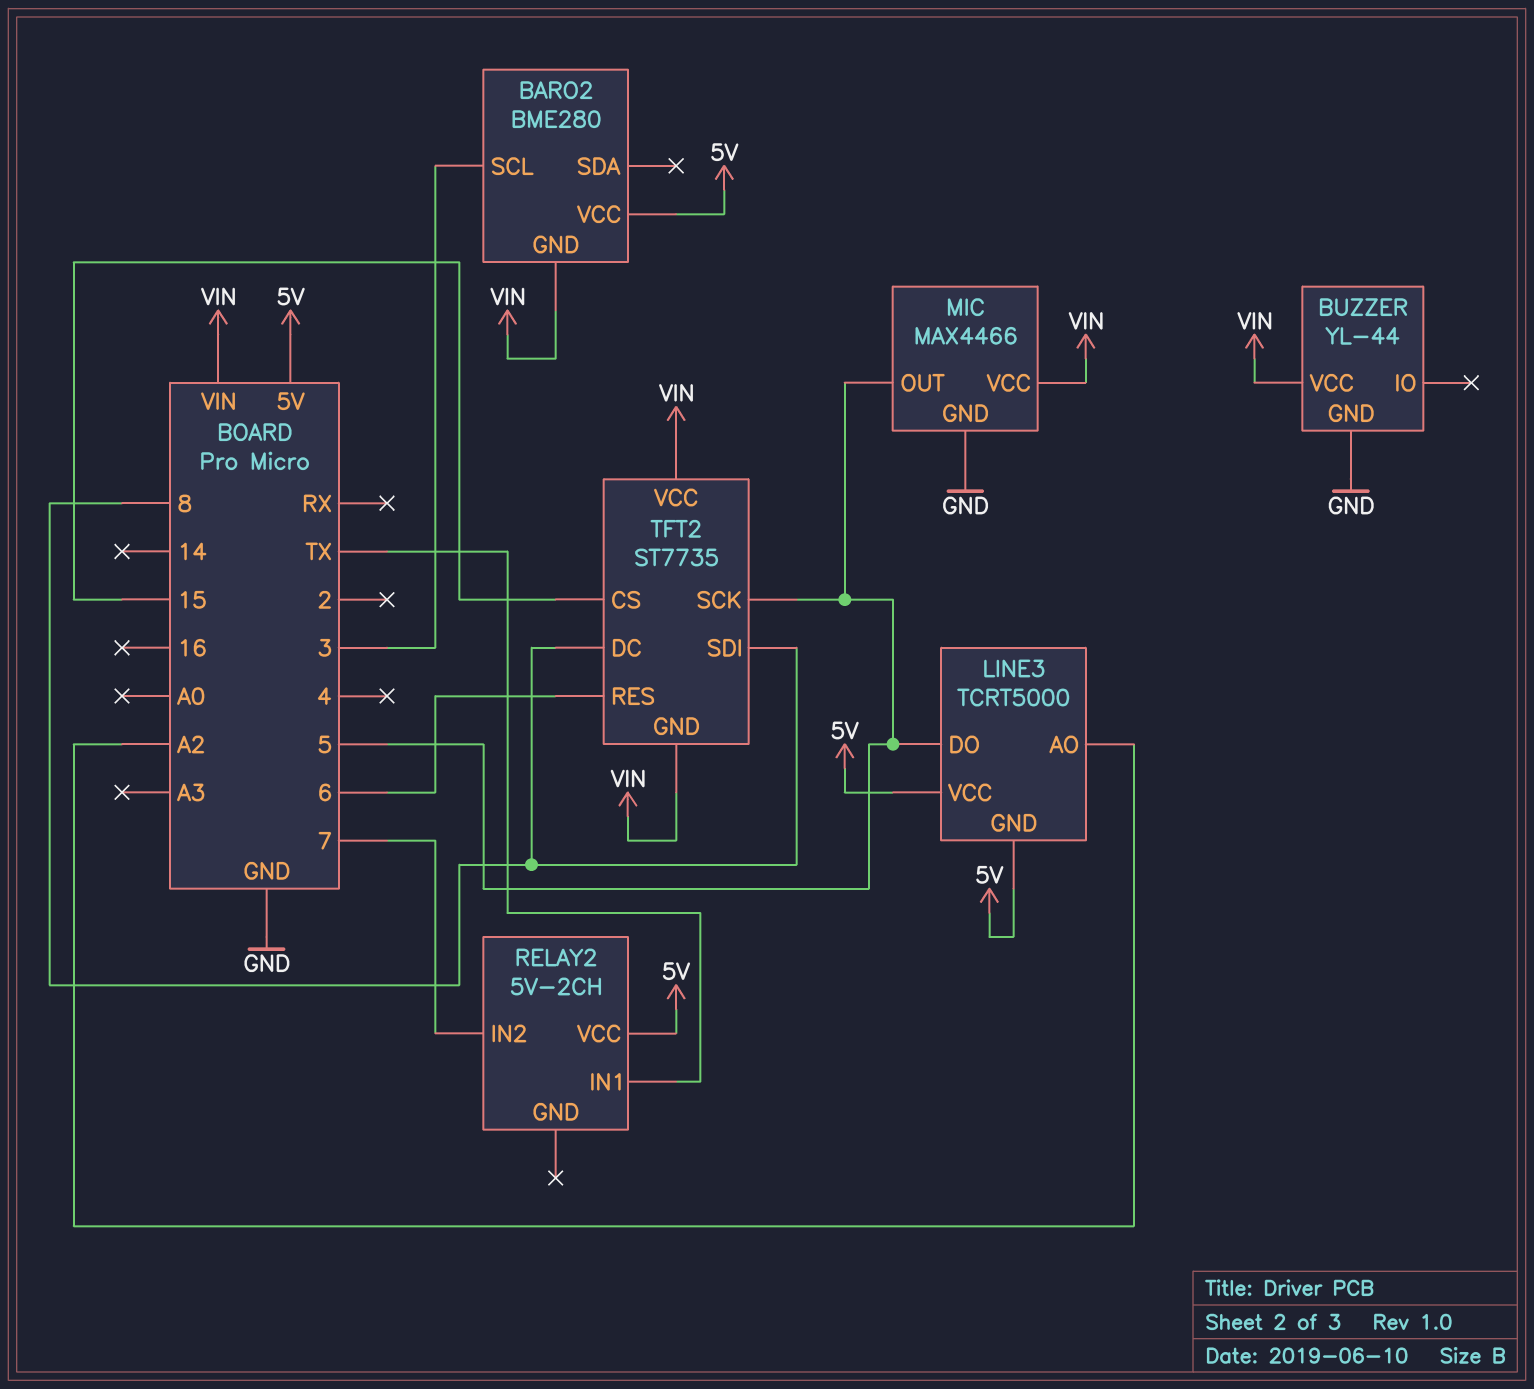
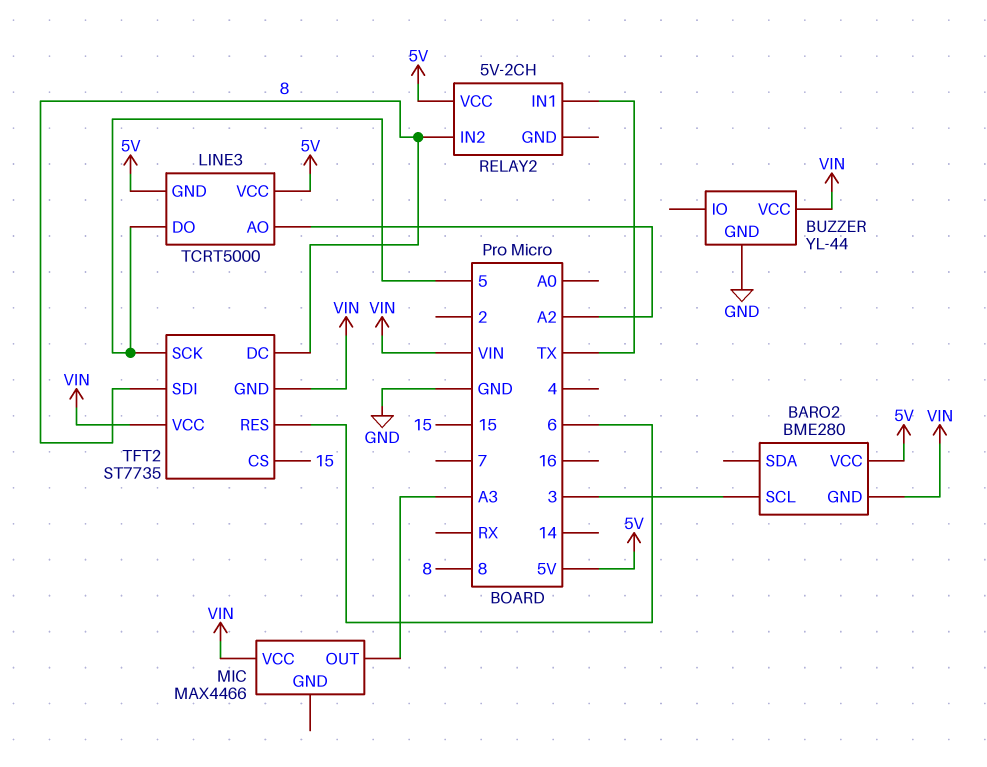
MIC pin GND: GND -> none
MIC pin OUT: 5 -> A3
RELAY2 pin IN2: 7 -> 8

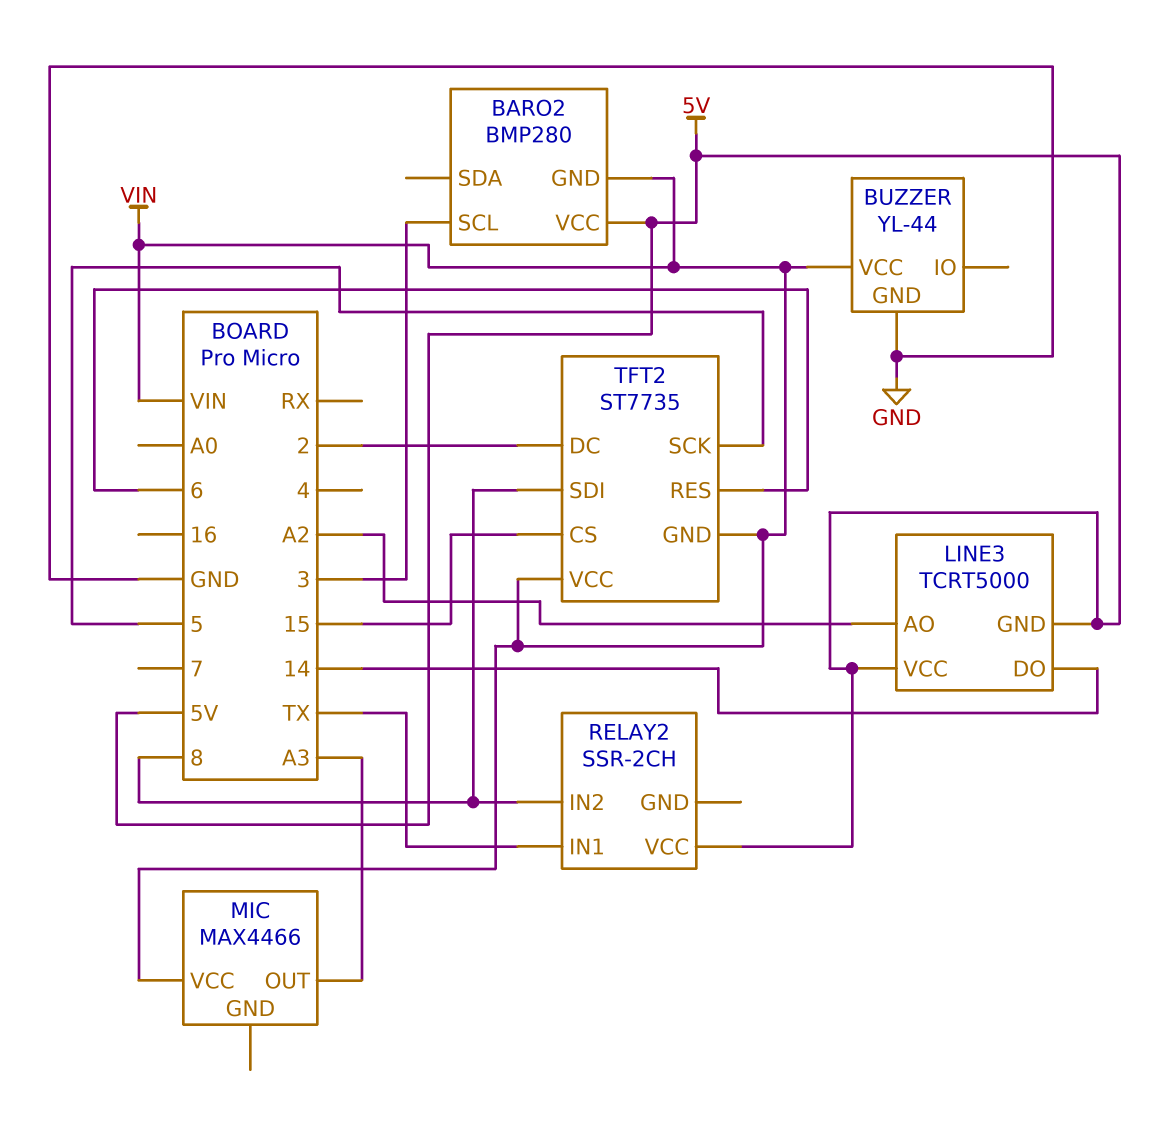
BARO2: BME280 -> BMP280
LINE3 pin DO: 5 -> 14
RELAY2: 5V-2CH -> SSR-2CH
TFT2 pin DC: 8 -> 2

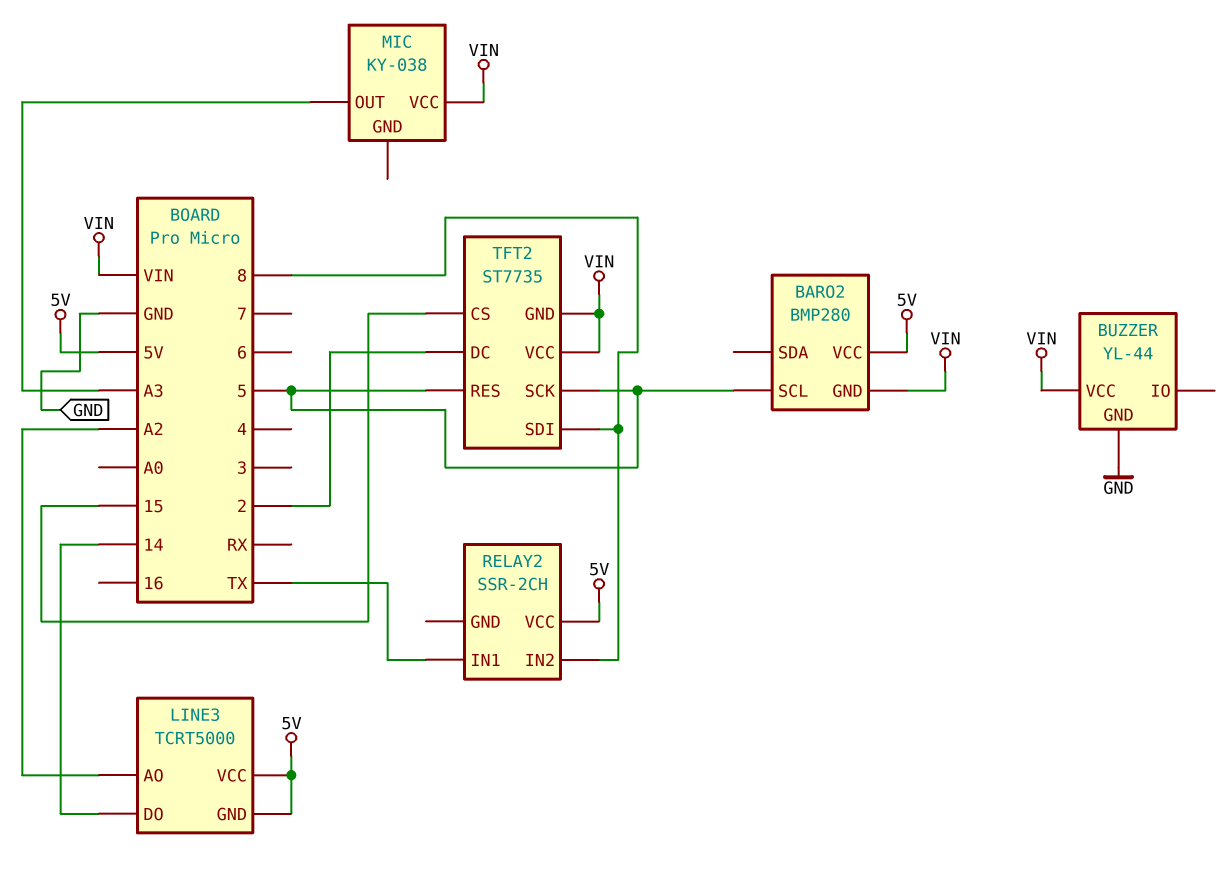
BARO2 pin SCL: 3 -> 5
MIC: MAX4466 -> KY-038
TFT2 pin RES: 6 -> 5

